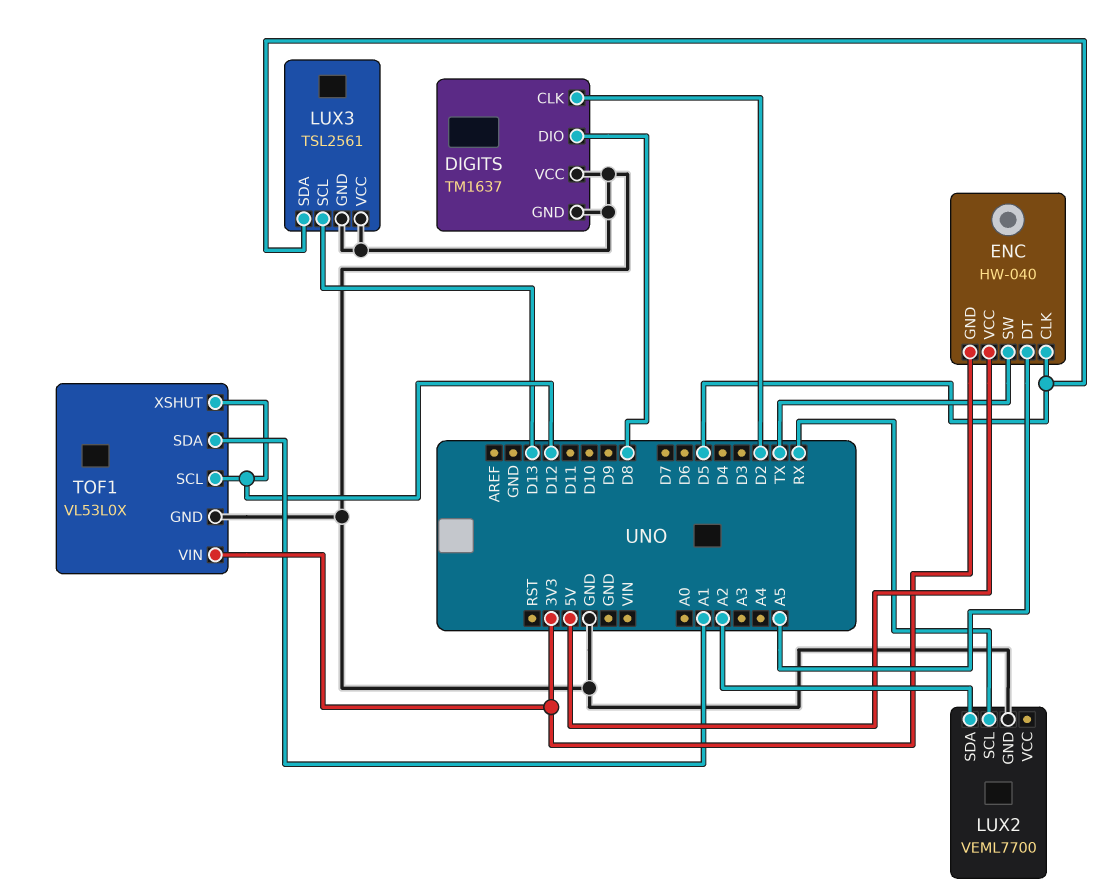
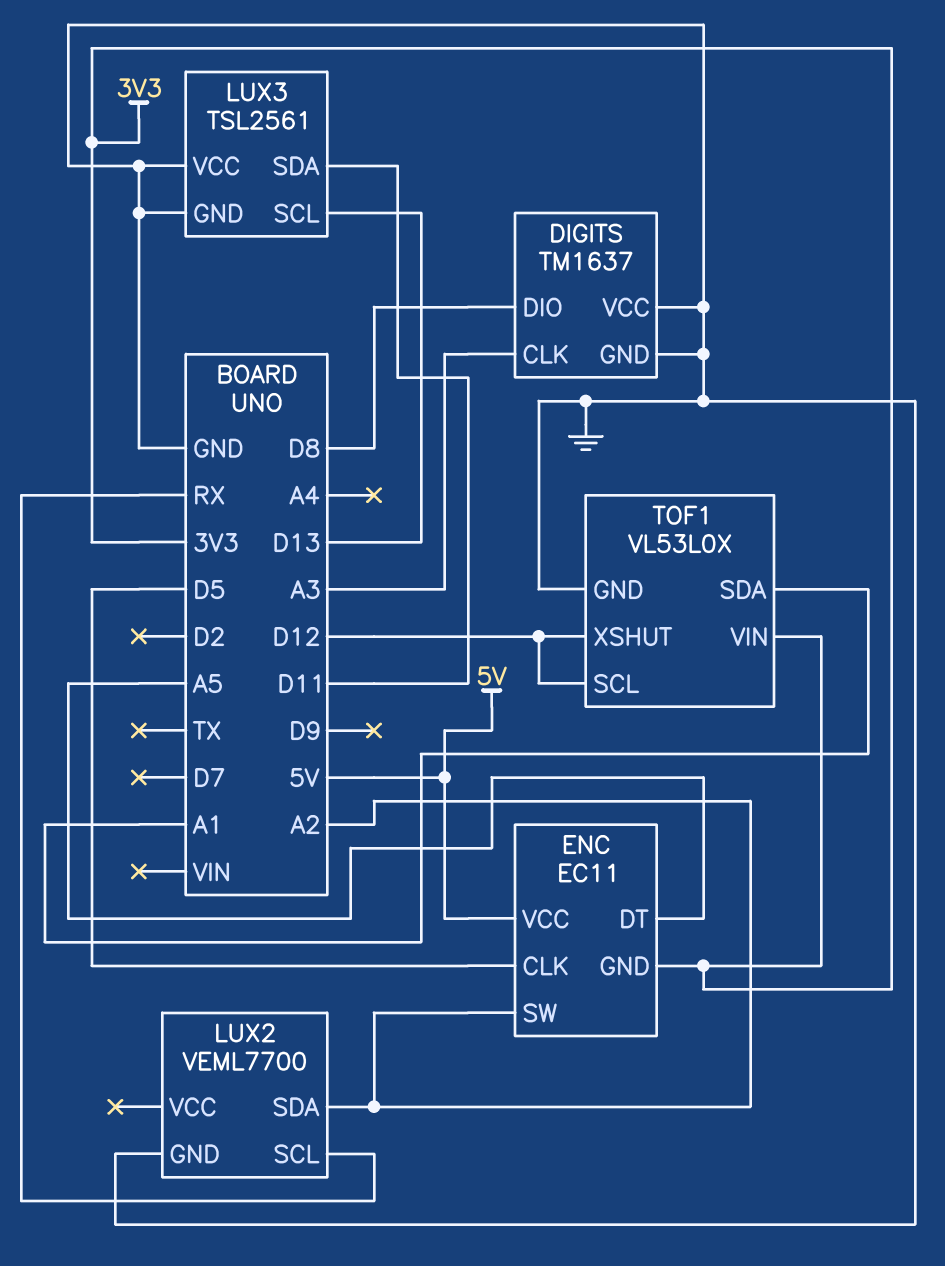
DIGITS pin CLK: D2 -> A3
ENC: HW-040 -> EC11
ENC pin SW: TX -> A2
LUX3 pin SDA: D5 -> D11

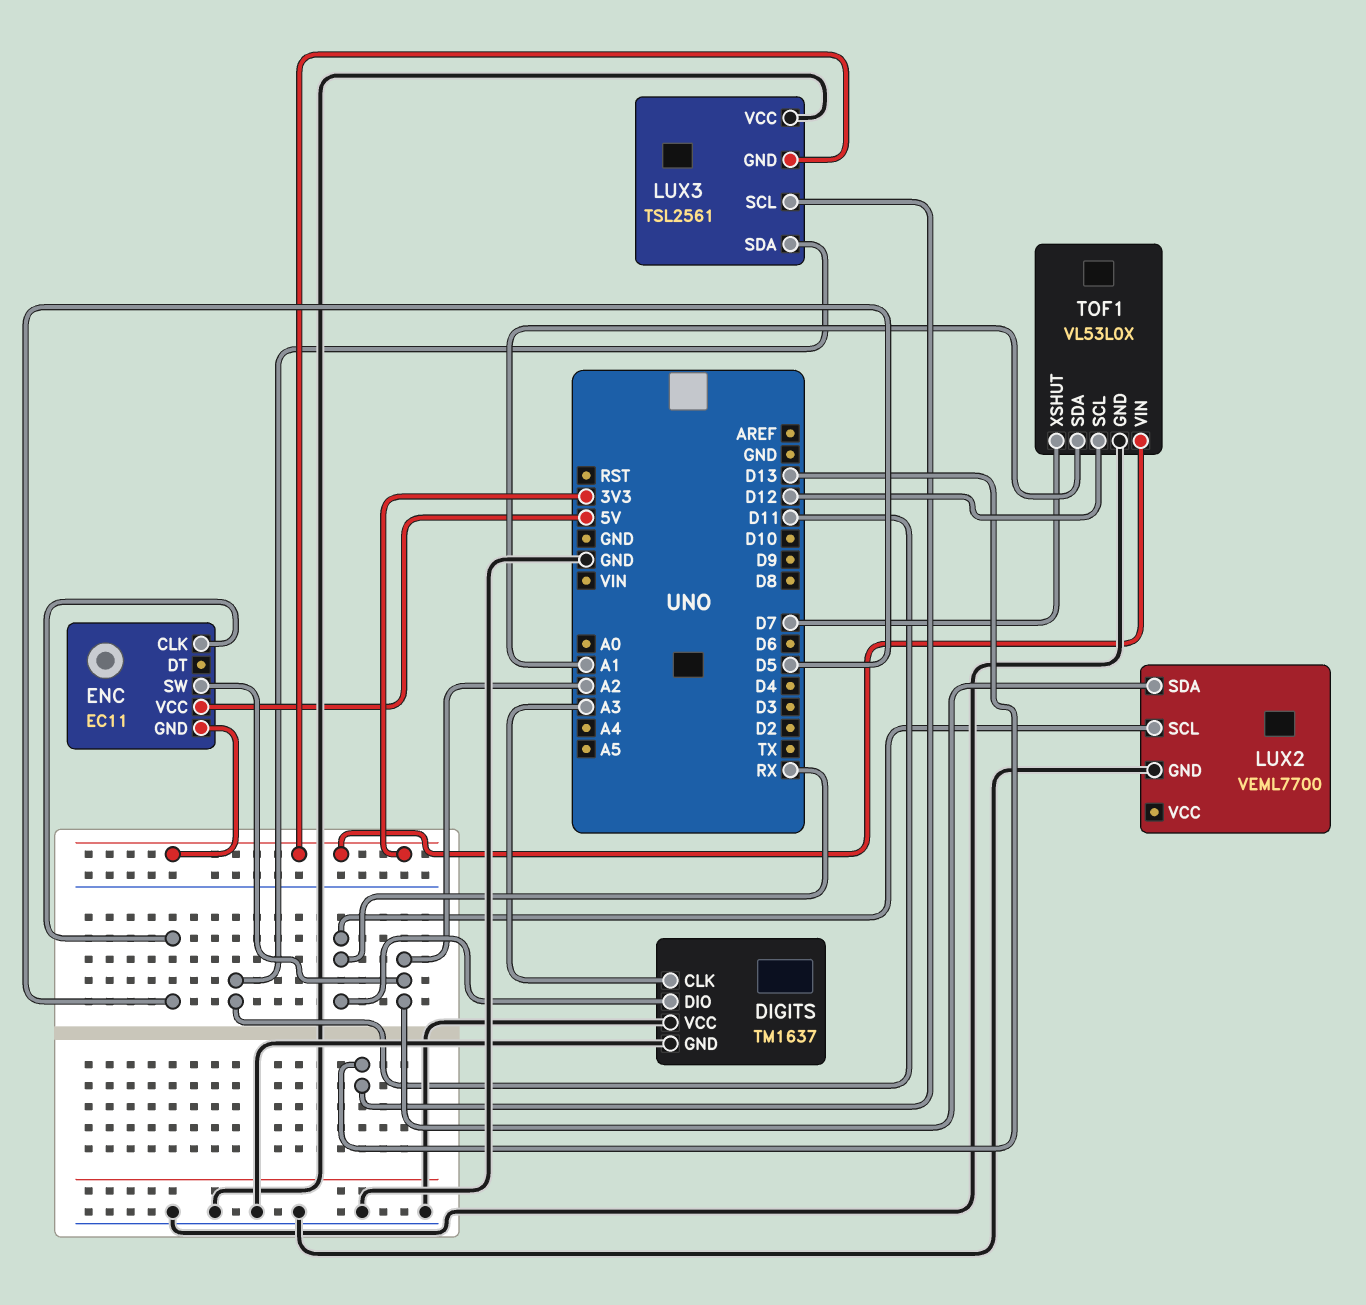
DIGITS pin DIO: D8 -> RX
ENC pin DT: A5 -> none
LUX3 pin GND: GND -> 3V3
TOF1 pin XSHUT: D12 -> D7

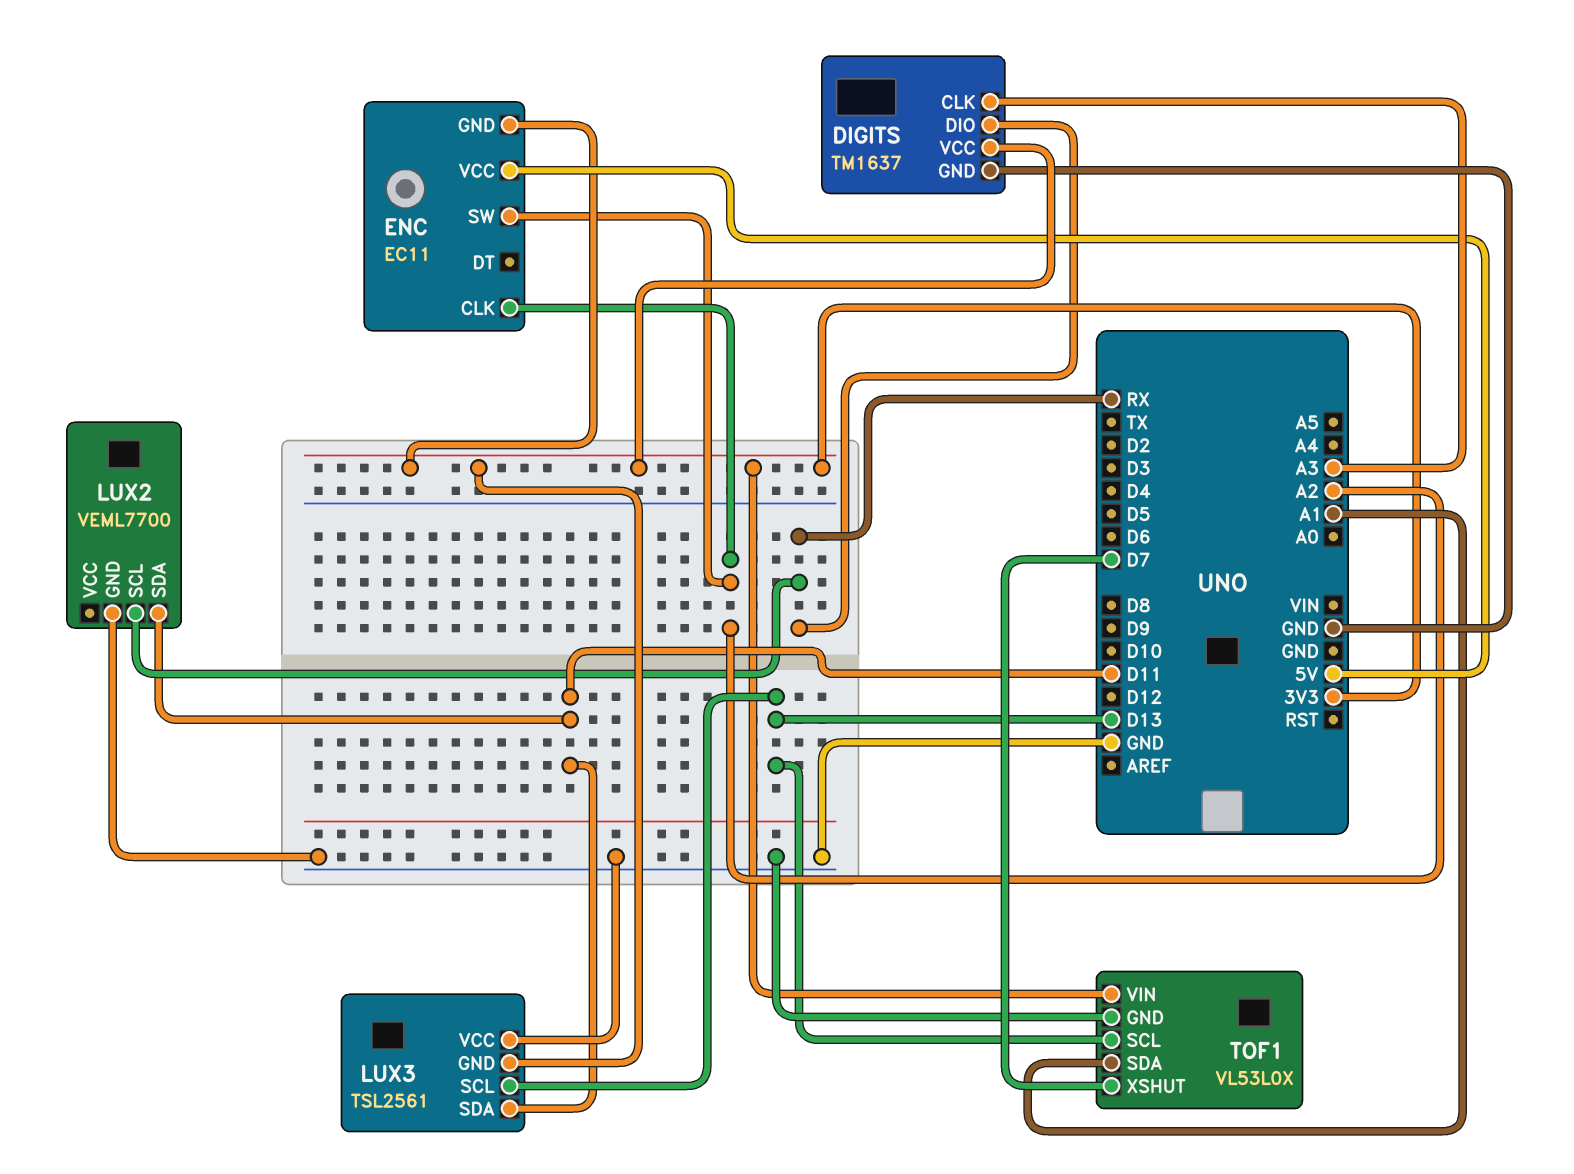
DIGITS pin VCC: GND -> 3V3
ENC pin CLK: D5 -> A2
LUX2 pin SDA: A2 -> D11
TOF1 pin SCL: D12 -> D13

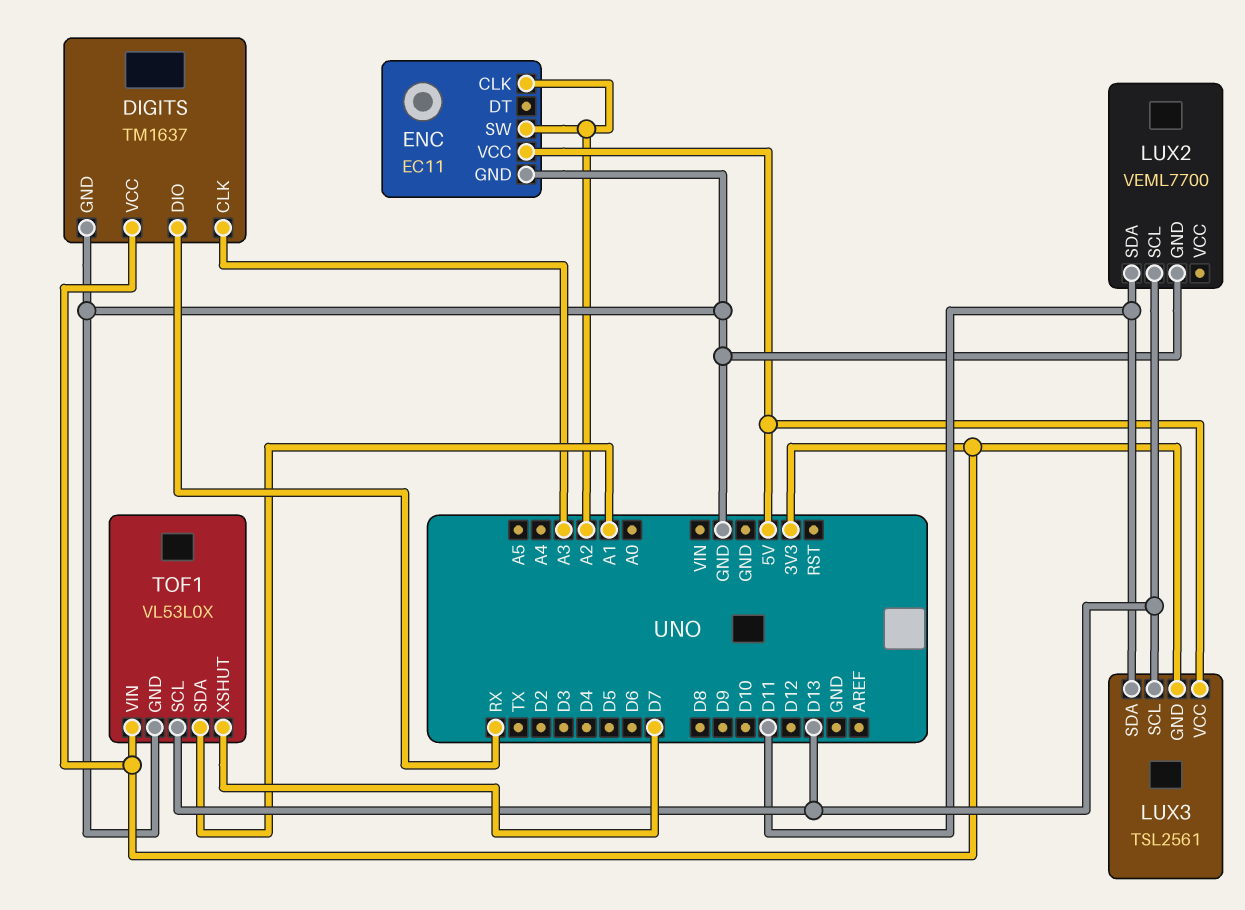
ENC pin GND: 3V3 -> GND
LUX2 pin SCL: RX -> D13
LUX3 pin VCC: GND -> 5V

